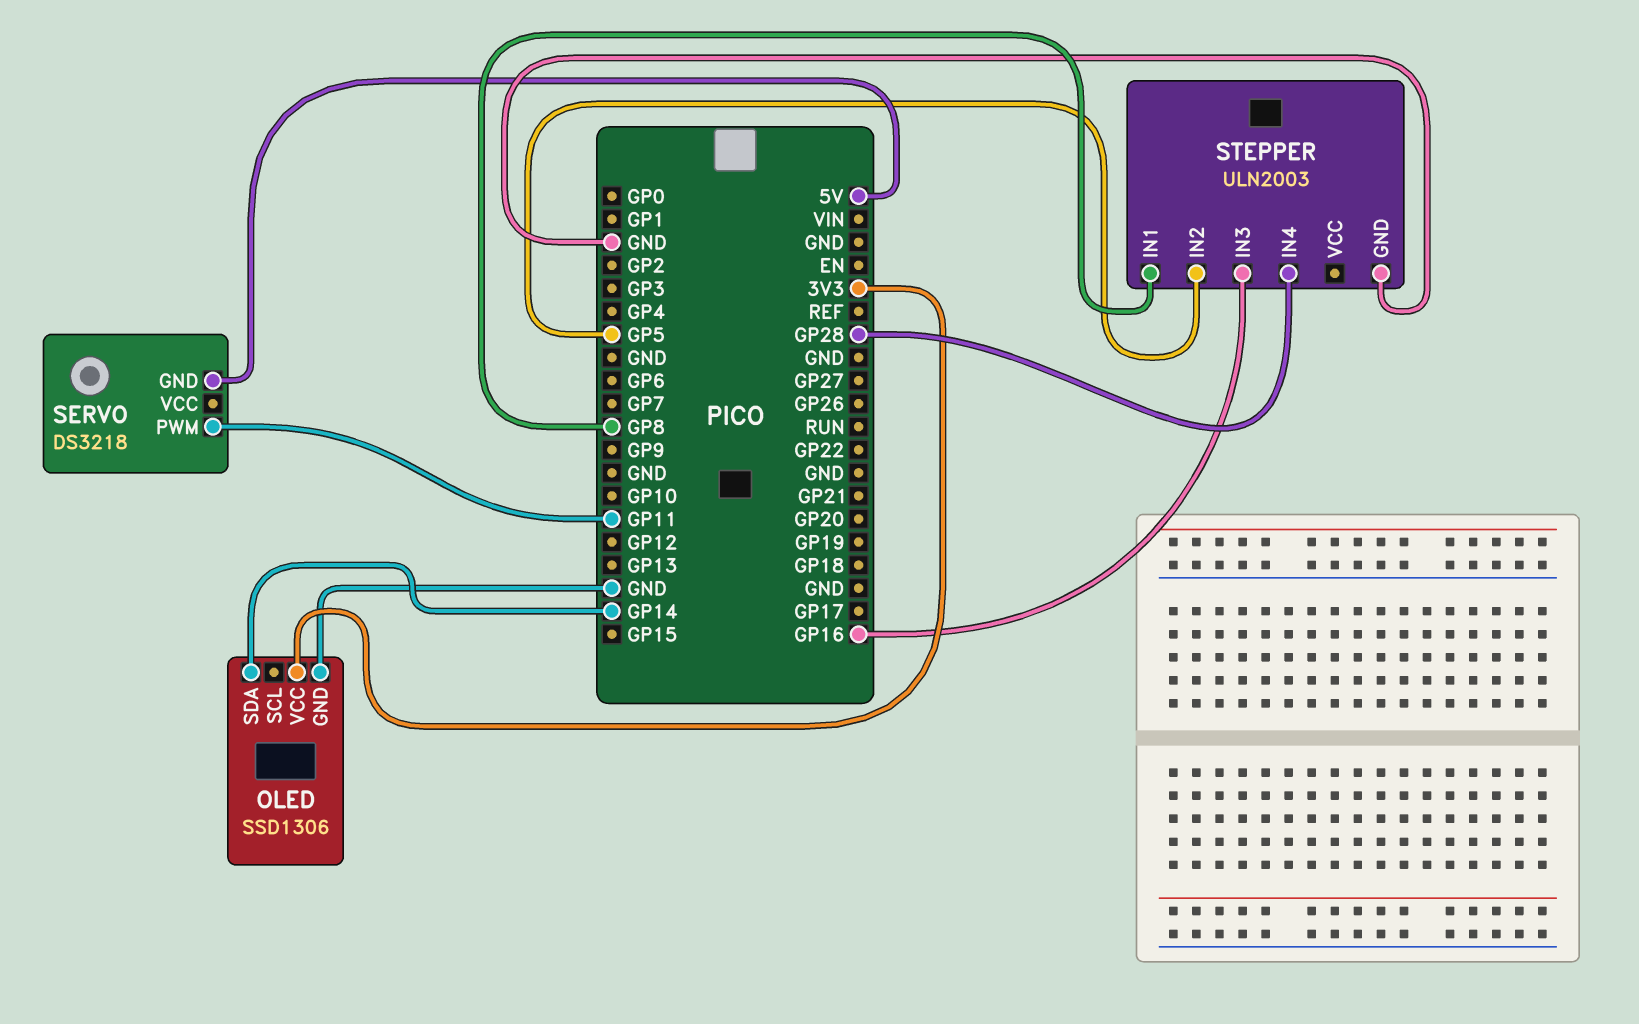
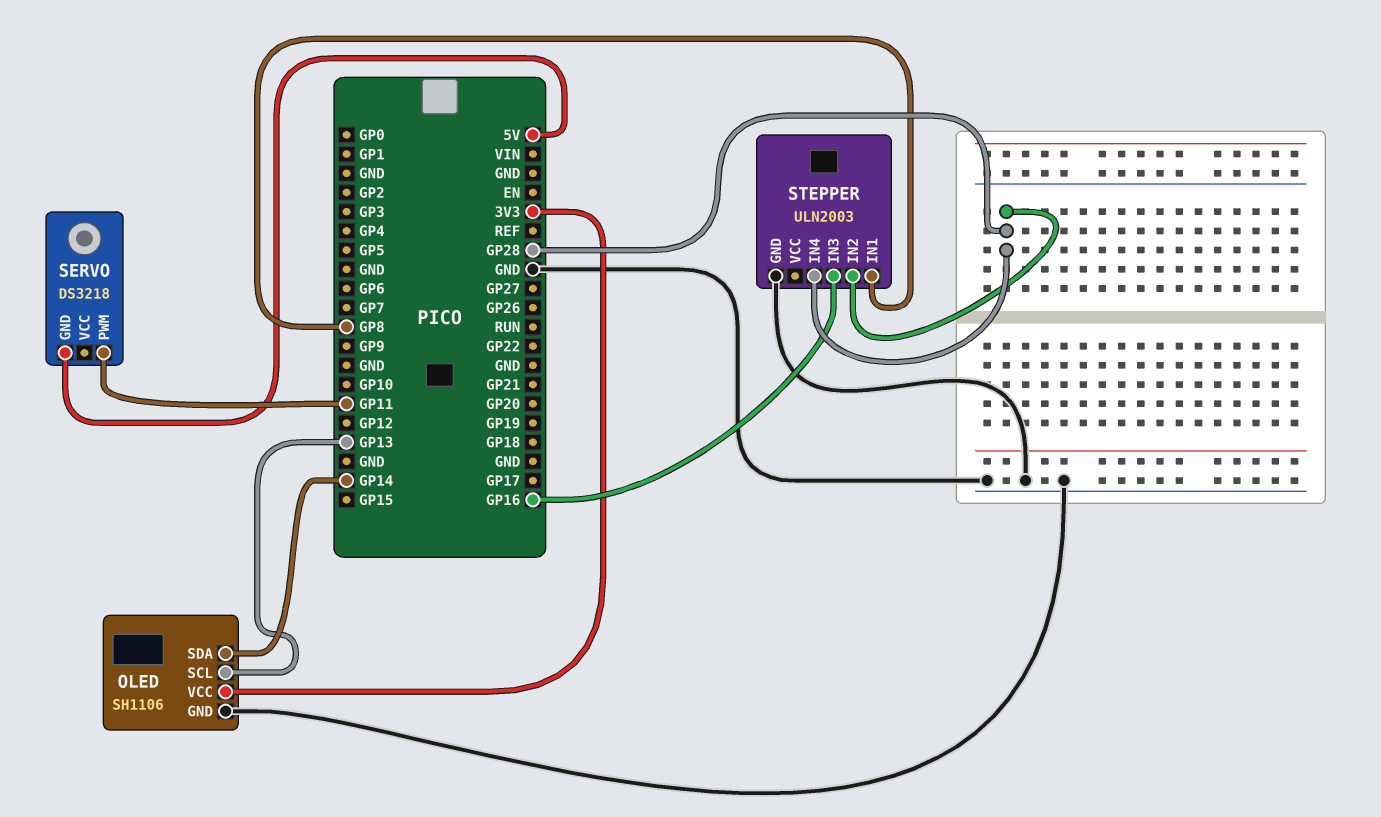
OLED: SSD1306 -> SH1106
OLED pin SCL: none -> GP13
STEPPER pin IN2: GP5 -> GP28

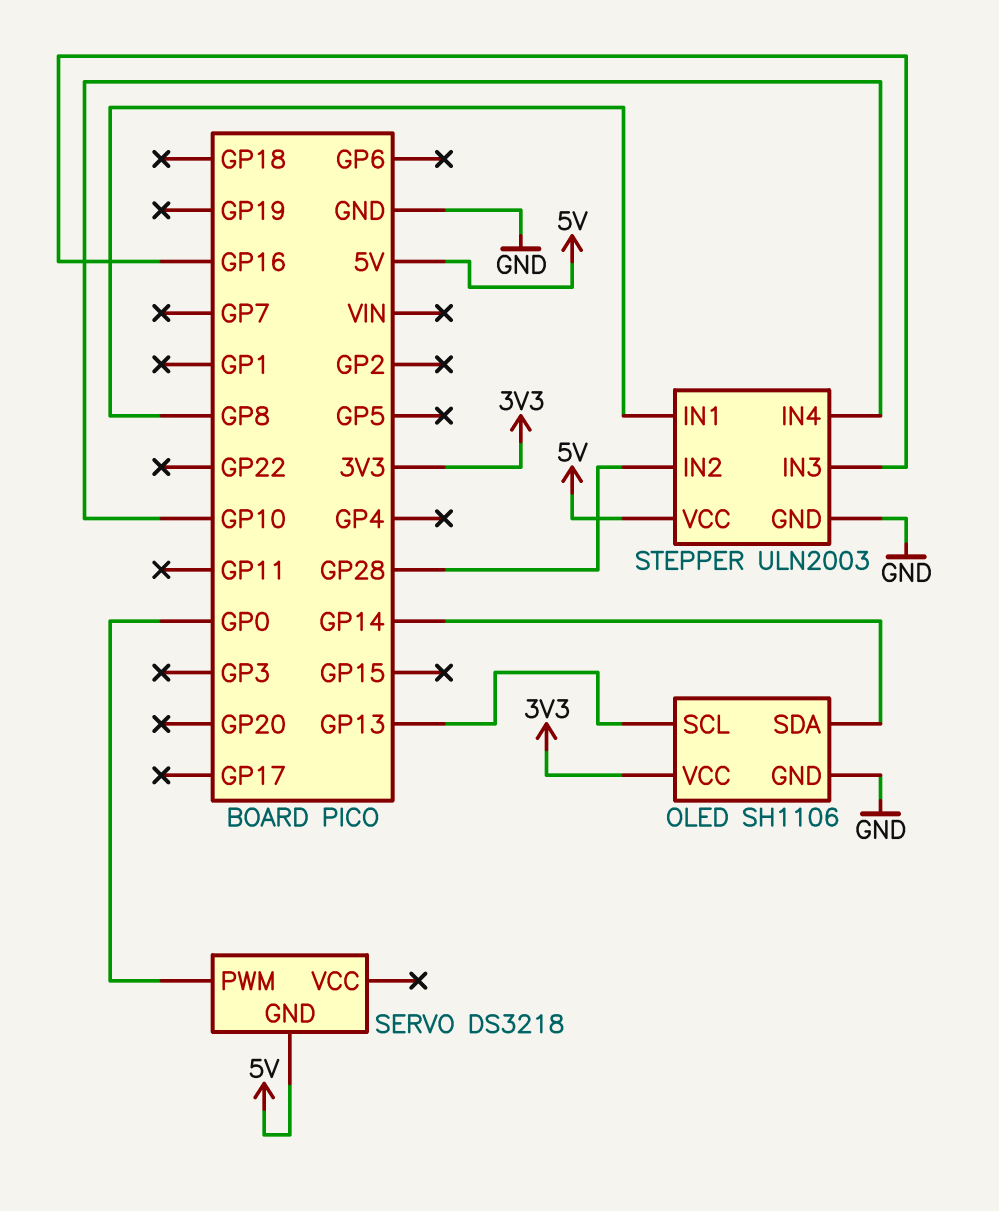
SERVO pin PWM: GP11 -> GP0
STEPPER pin IN4: GP28 -> GP10
STEPPER pin VCC: none -> 5V

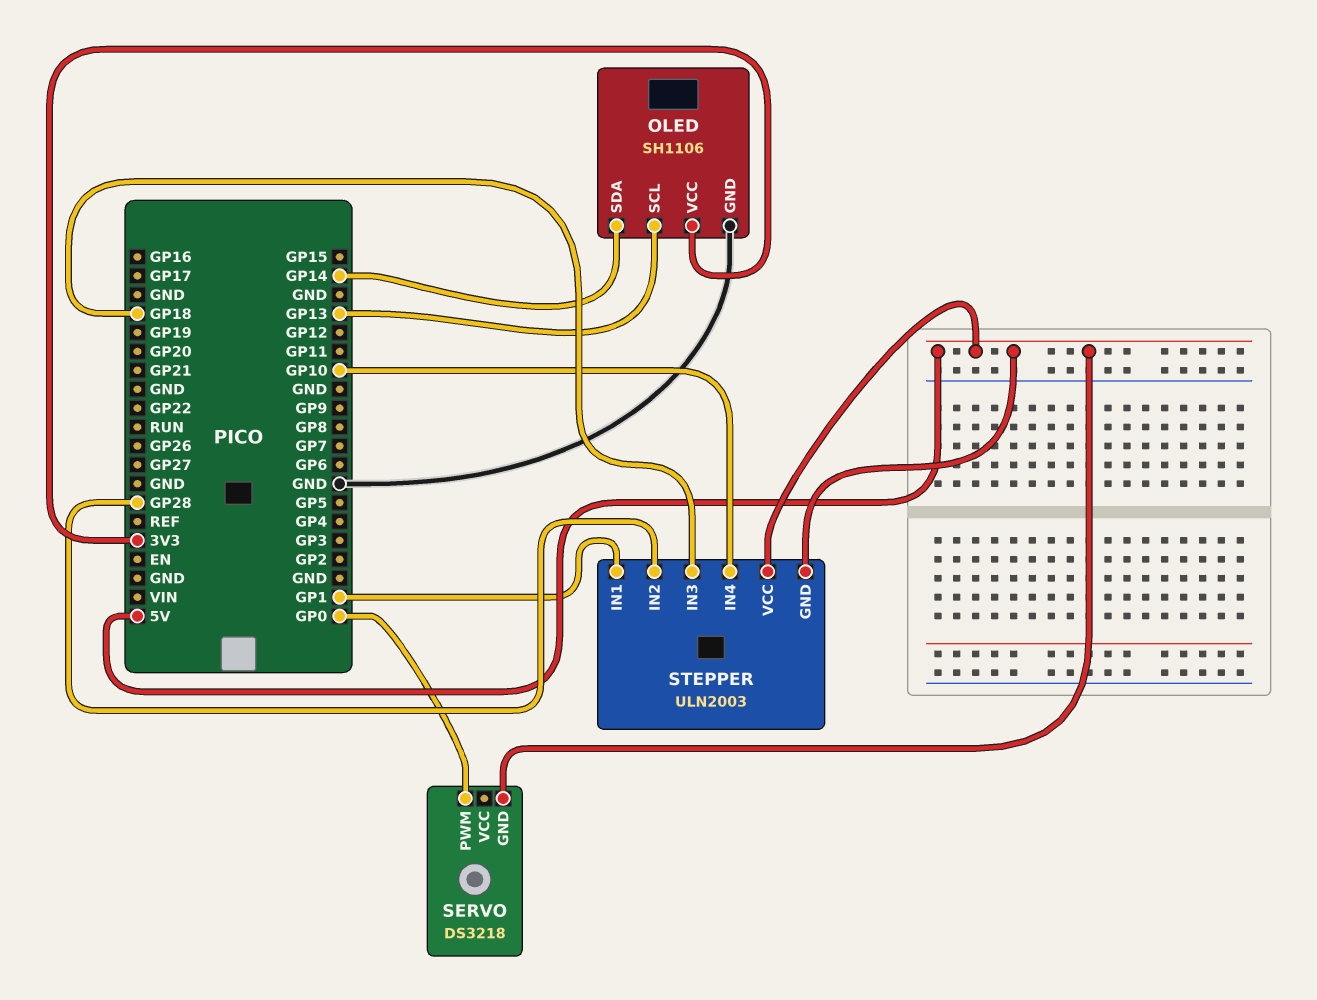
STEPPER pin GND: GND -> 5V
STEPPER pin IN1: GP8 -> GP1
STEPPER pin IN3: GP16 -> GP18

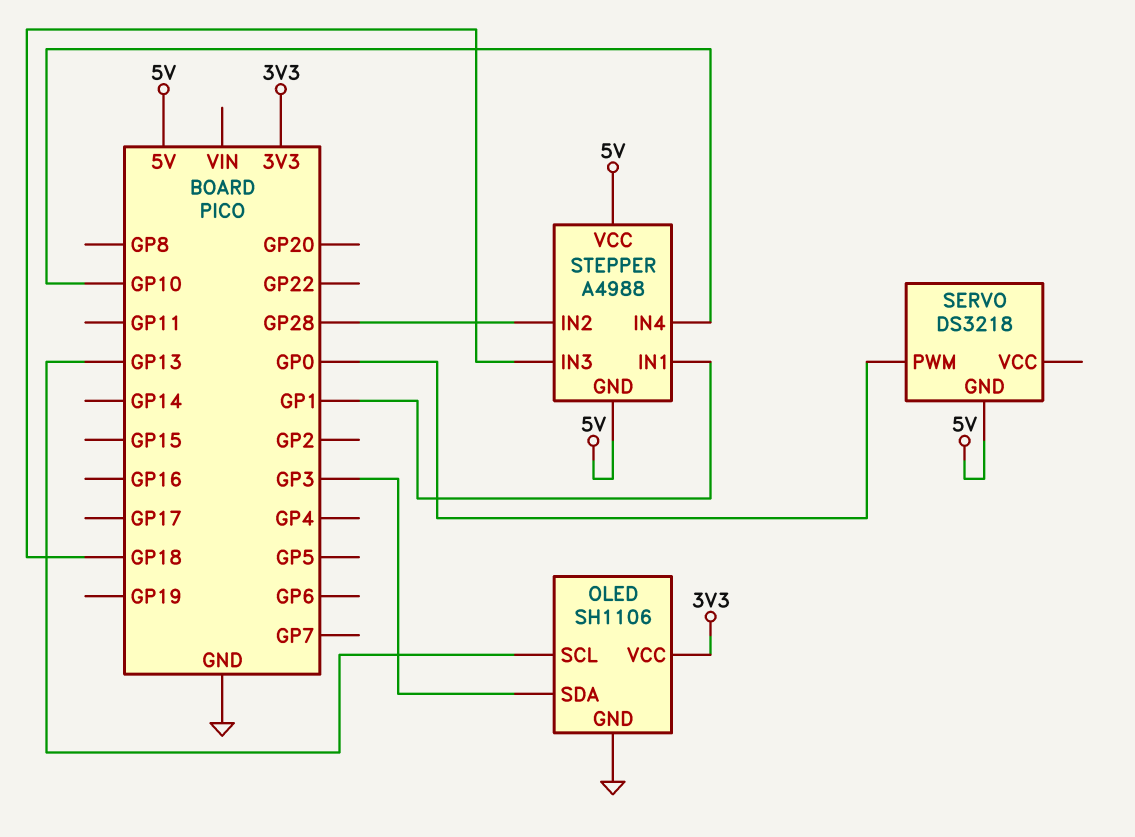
OLED pin SDA: GP14 -> GP3
STEPPER: ULN2003 -> A4988

